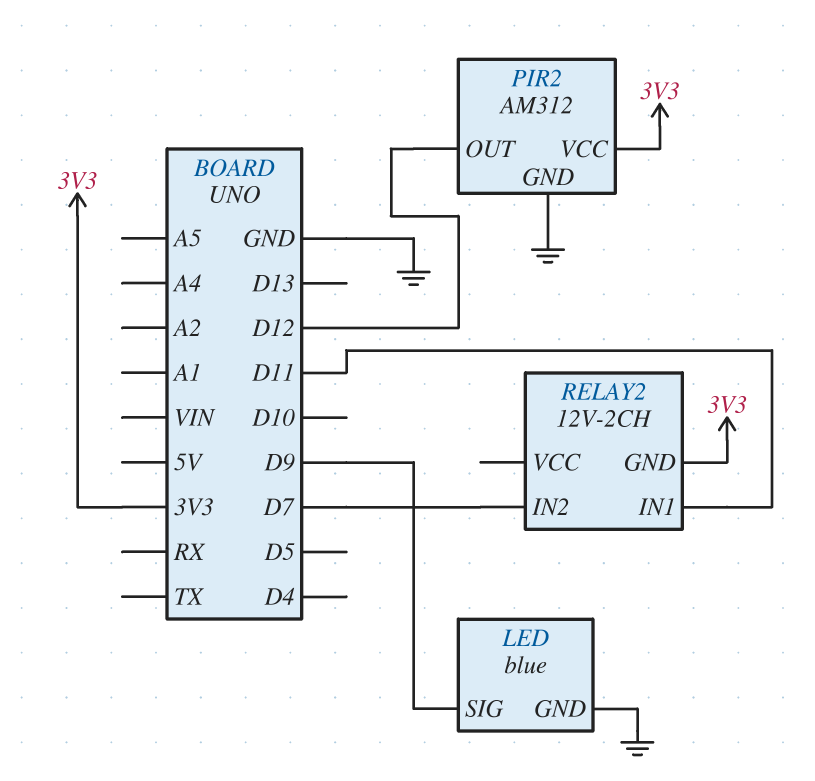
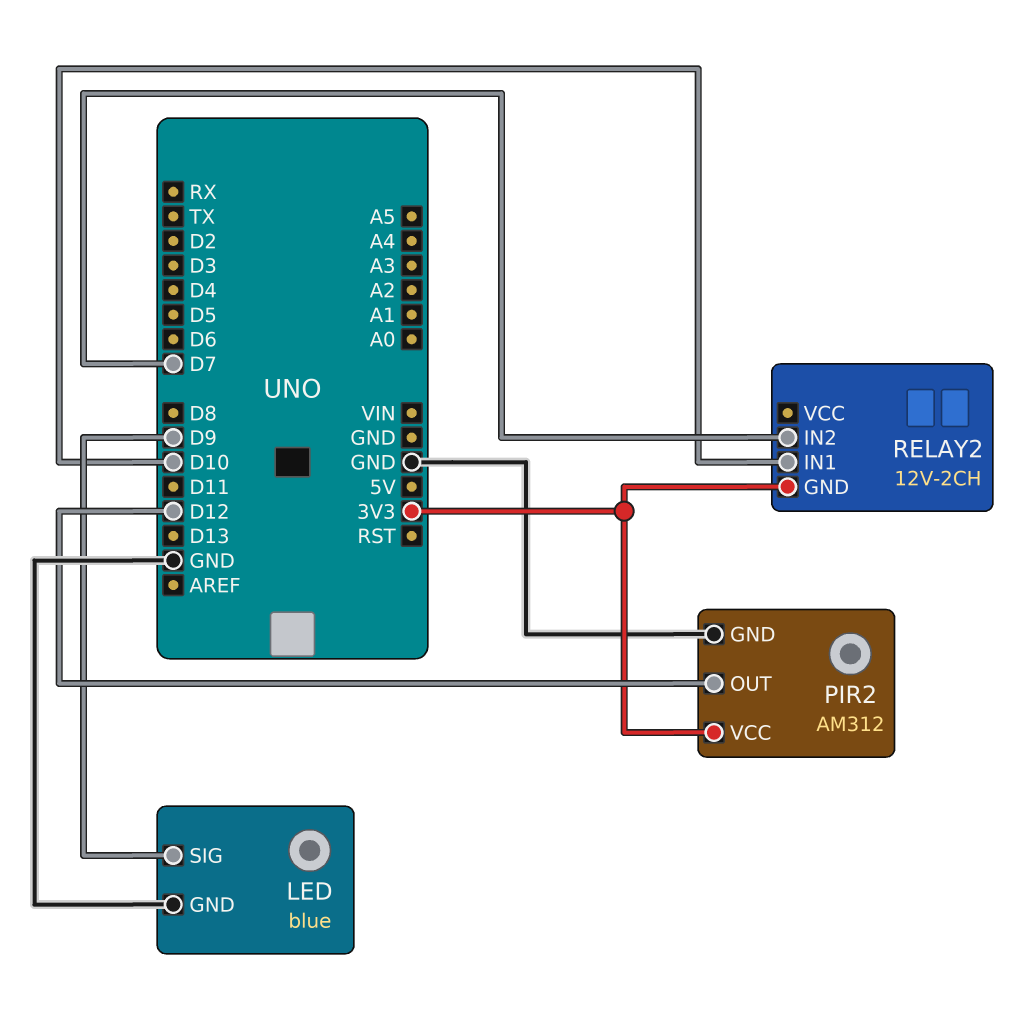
RELAY2 pin IN1: D11 -> D10

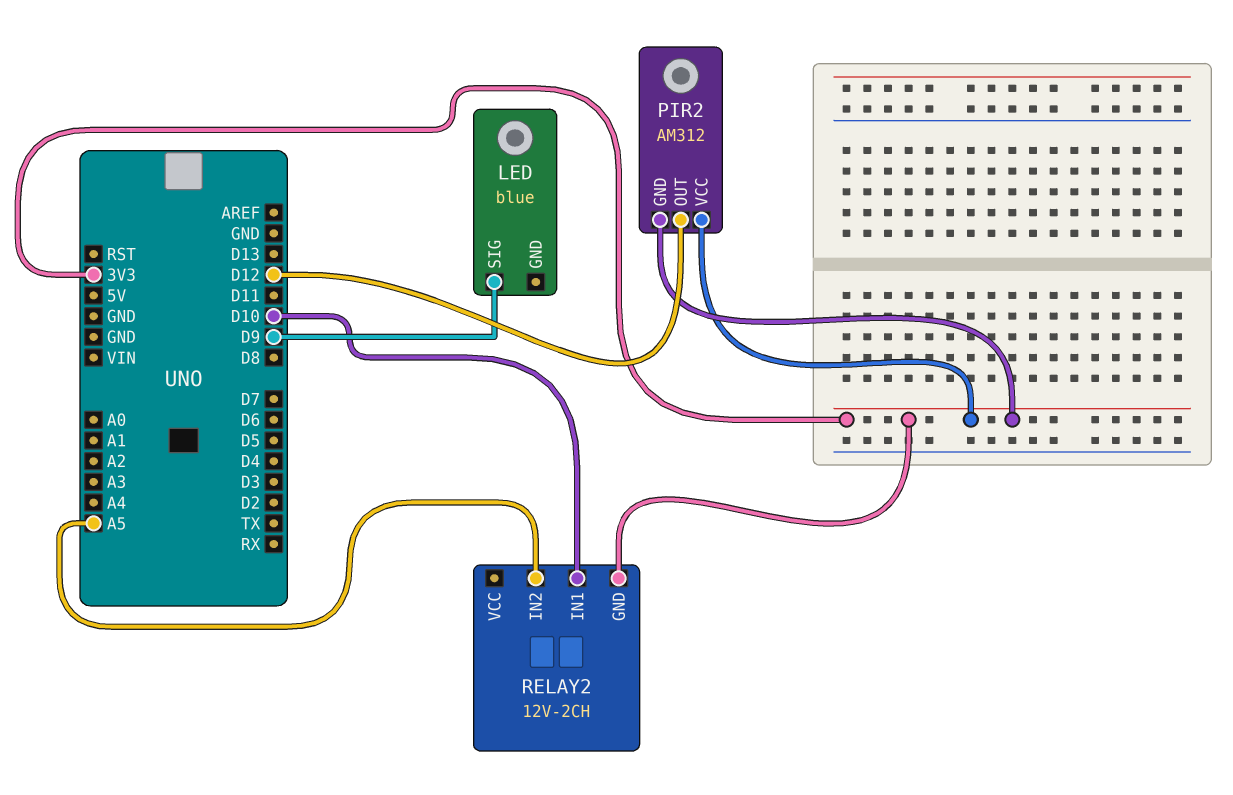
LED pin GND: GND -> none
PIR2 pin GND: GND -> 3V3
RELAY2 pin IN2: D7 -> A5

